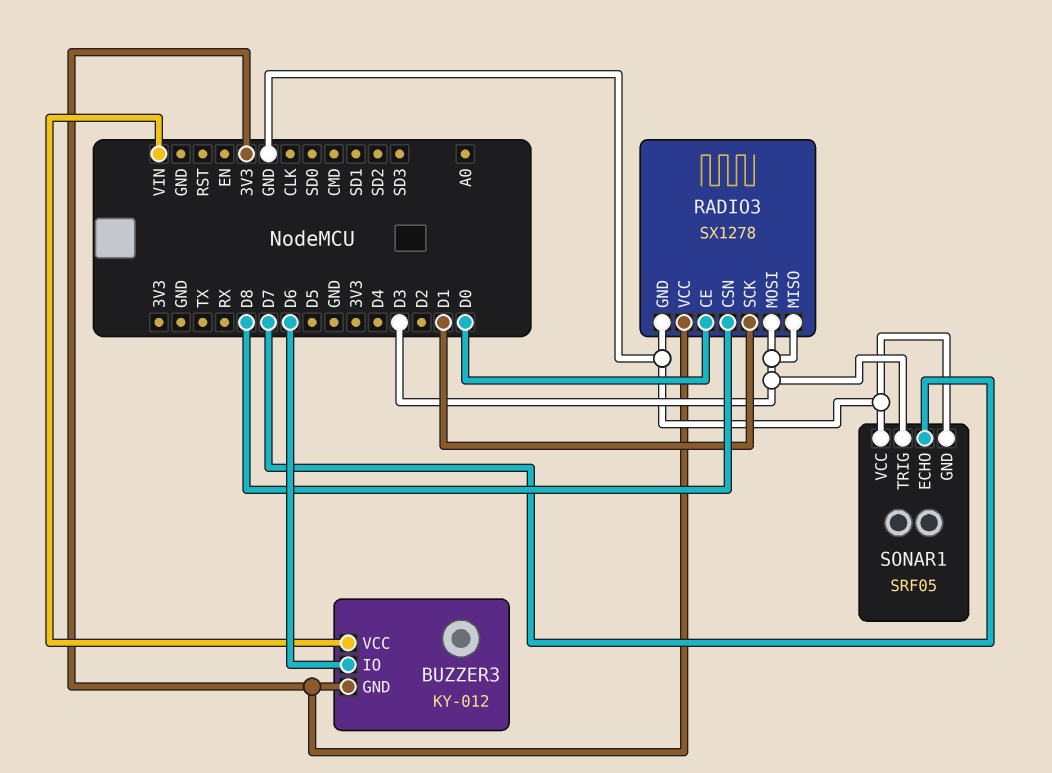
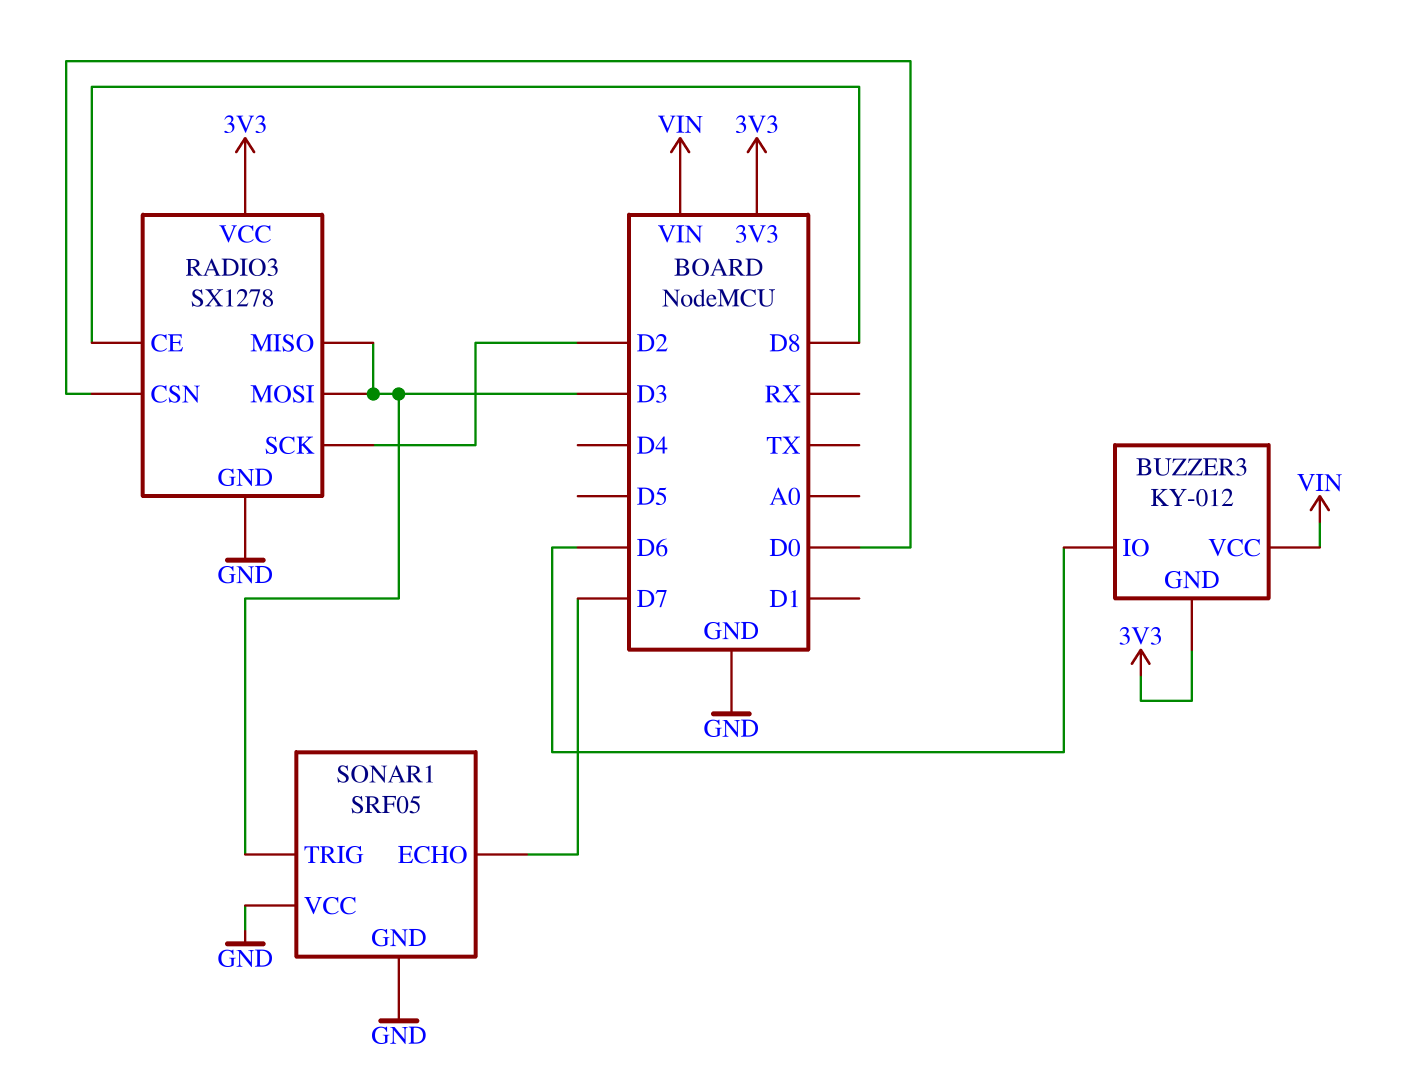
RADIO3 pin CE: D0 -> D8
RADIO3 pin CSN: D8 -> D0
RADIO3 pin SCK: D1 -> D2

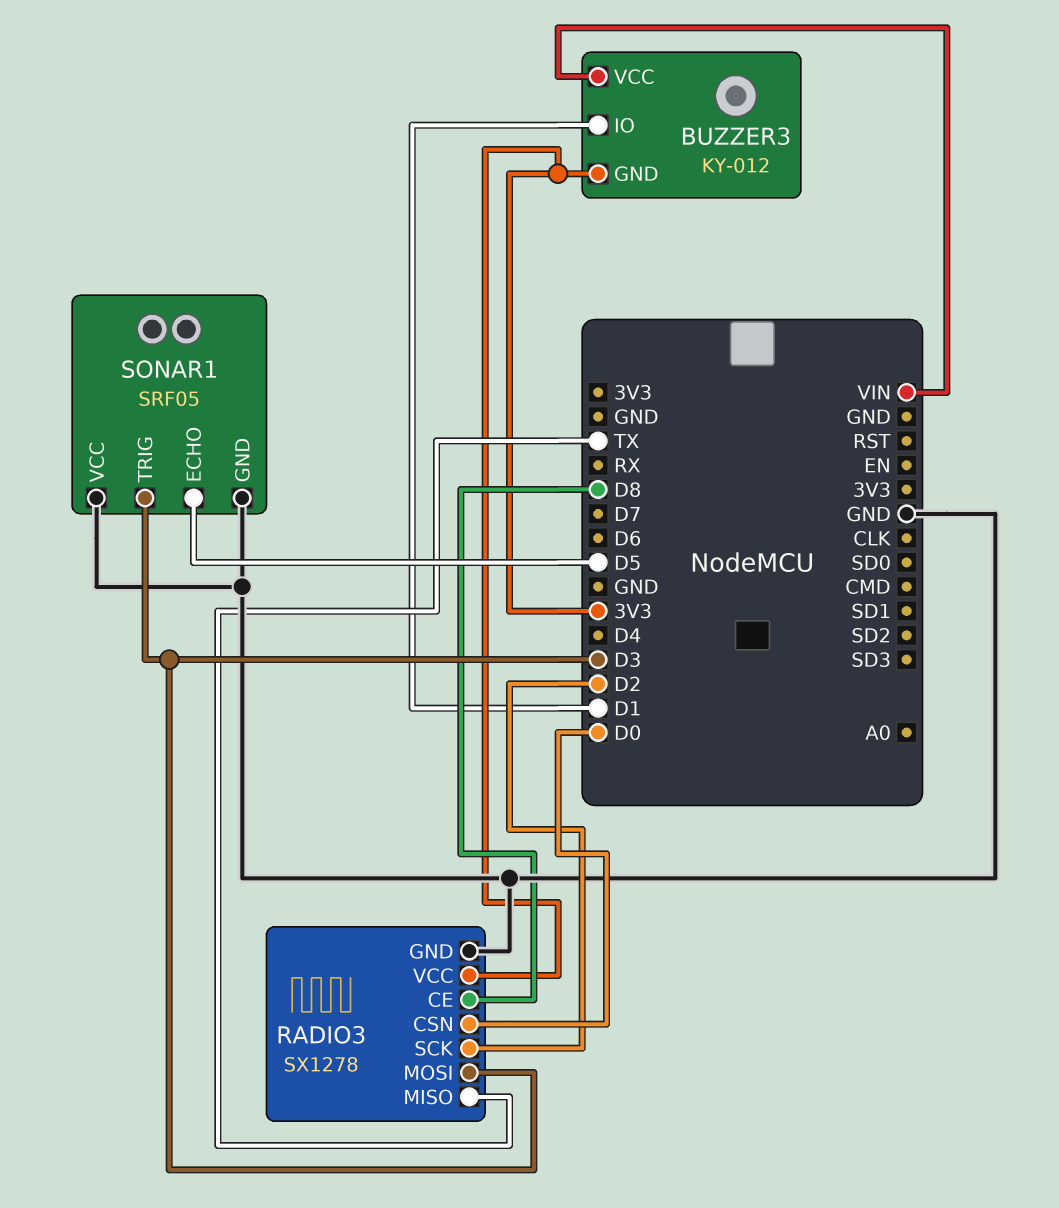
BUZZER3 pin IO: D6 -> D1
RADIO3 pin MISO: D3 -> TX
SONAR1 pin ECHO: D7 -> D5

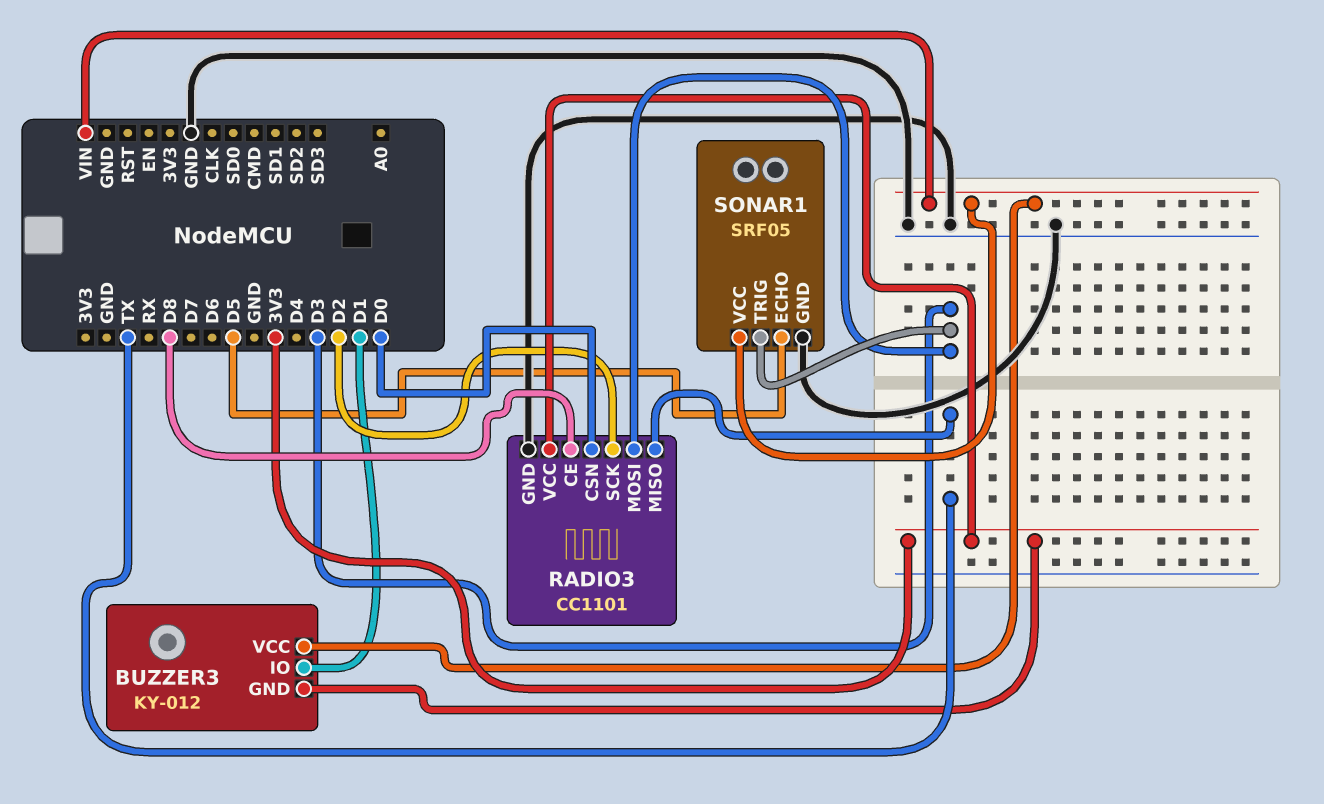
RADIO3: SX1278 -> CC1101
SONAR1 pin VCC: GND -> VIN

